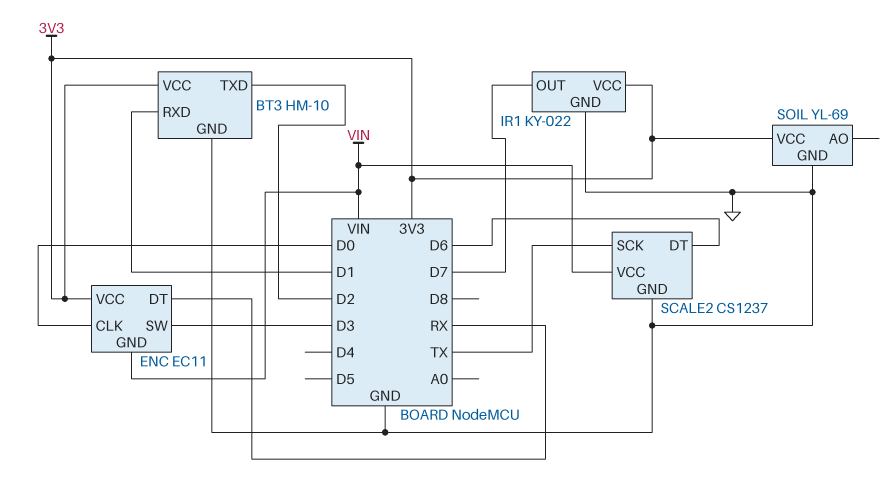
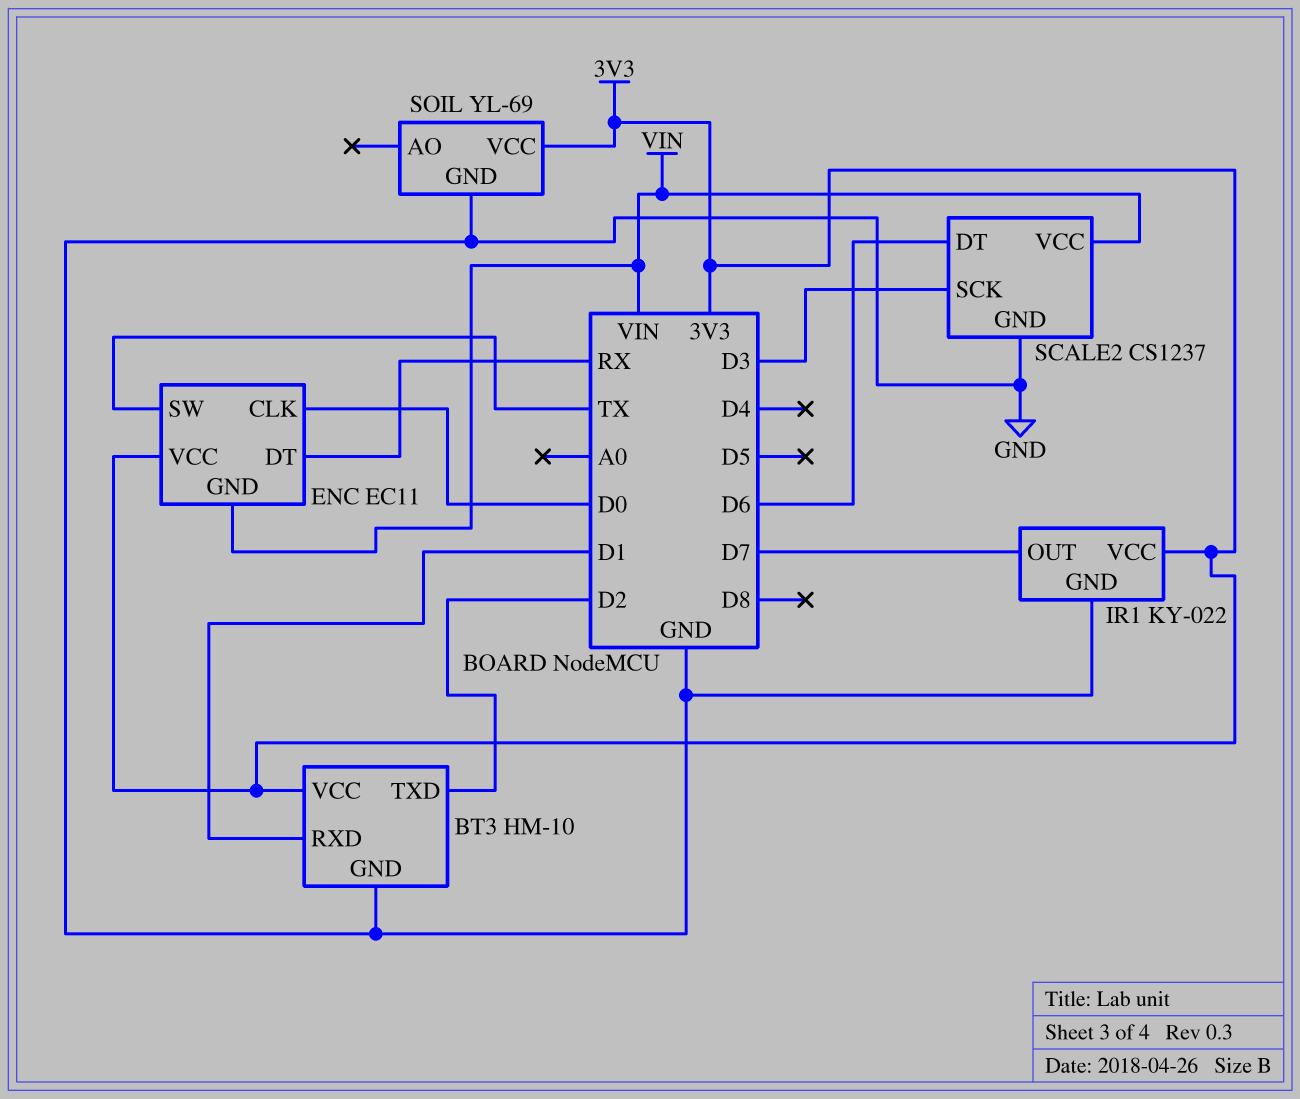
ENC pin SW: D3 -> TX
SCALE2 pin SCK: TX -> D3

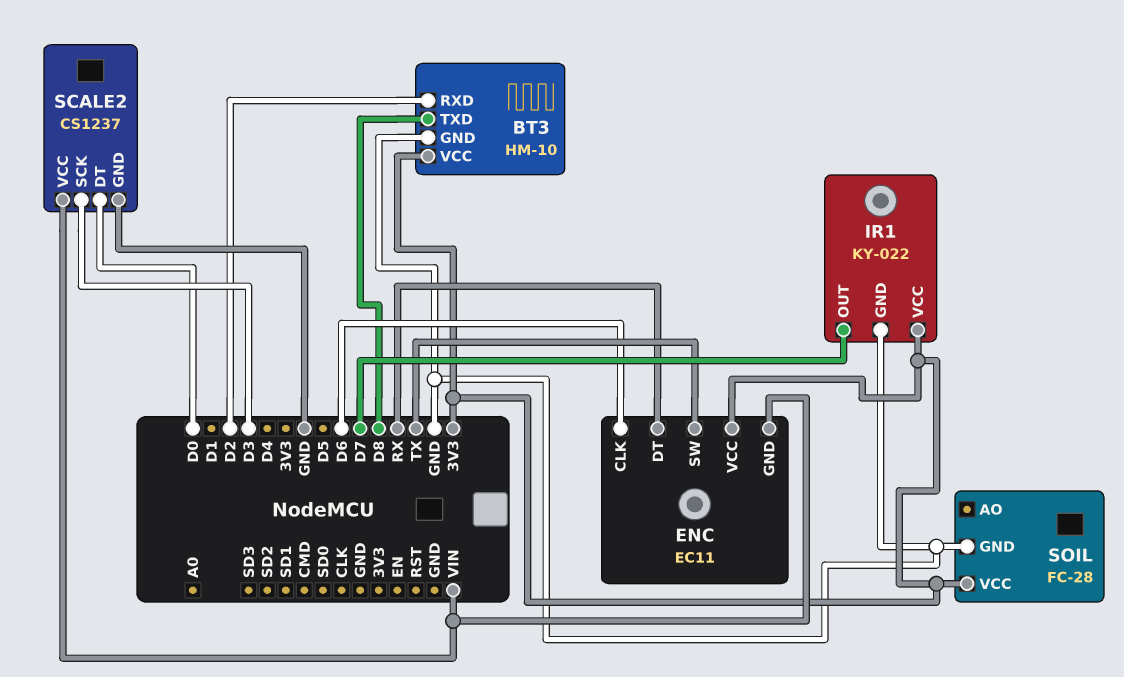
BT3 pin RXD: D1 -> D2
BT3 pin TXD: D2 -> D8
ENC pin CLK: D0 -> D6
SCALE2 pin DT: D6 -> D0
SOIL: YL-69 -> FC-28

